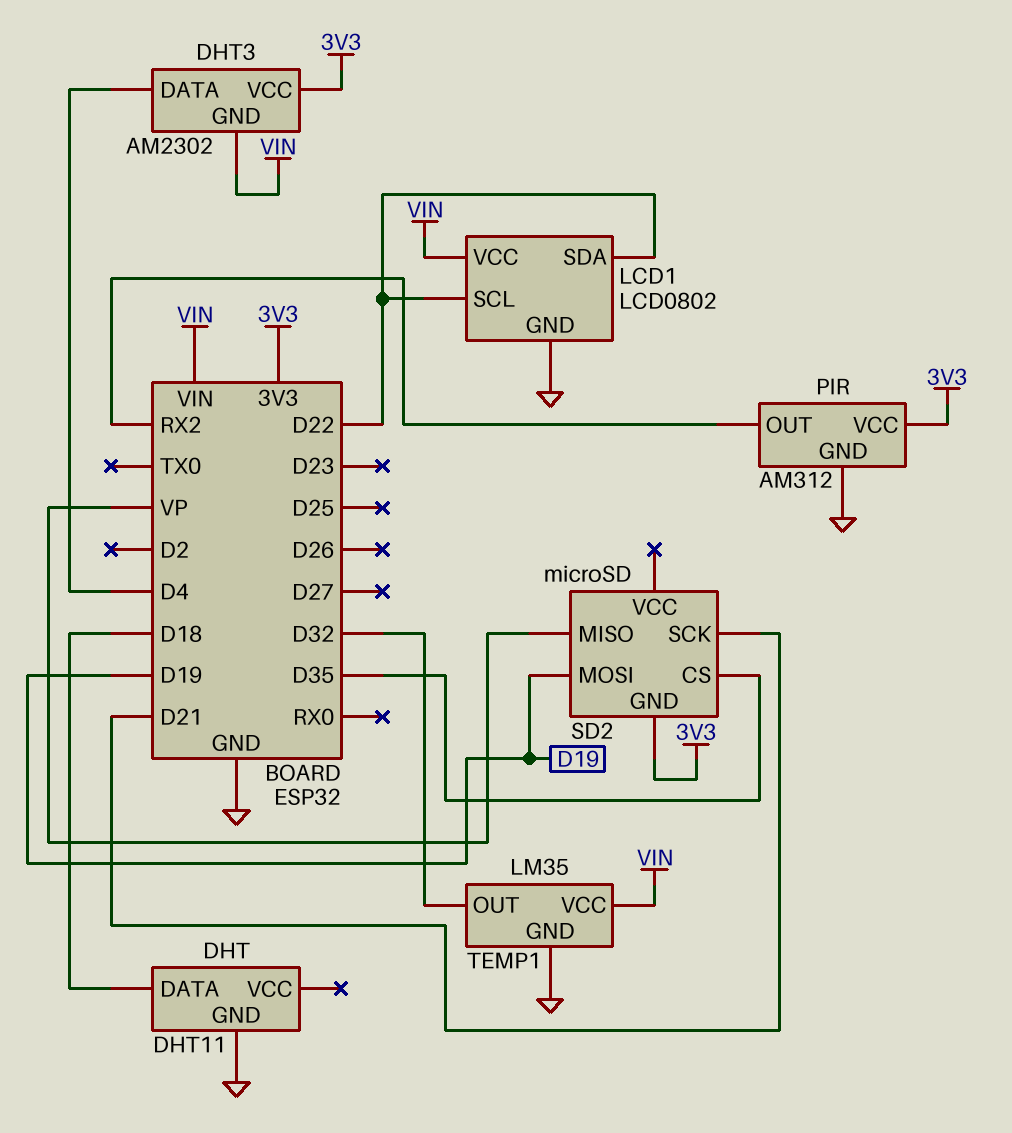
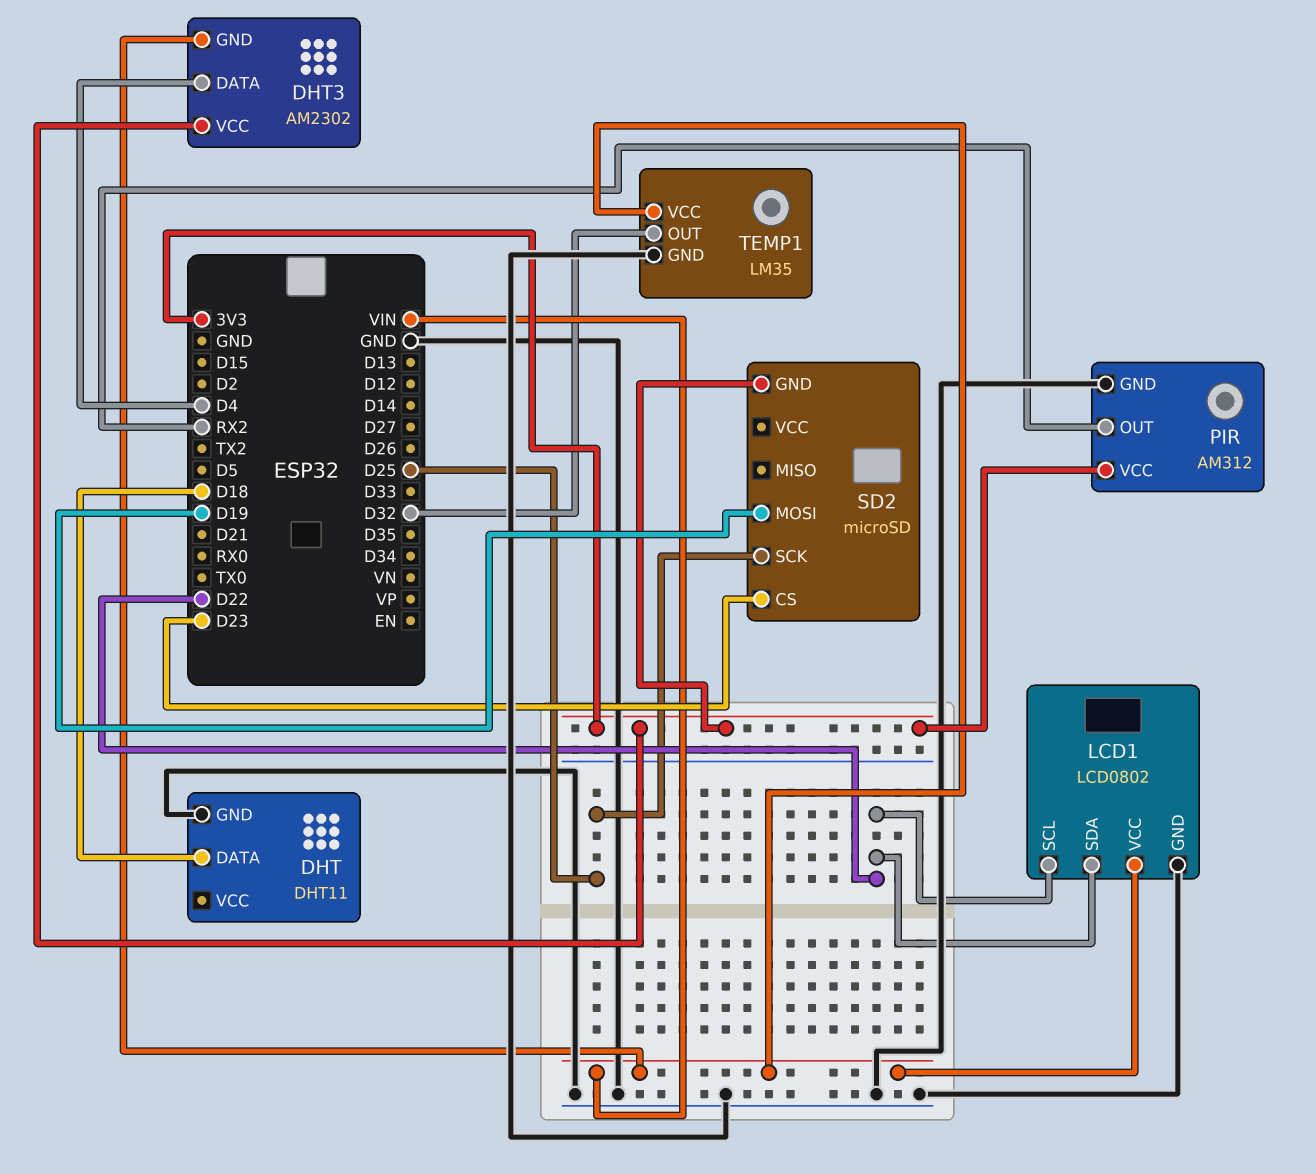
SD2 pin CS: D35 -> D23
SD2 pin MISO: VP -> none
SD2 pin SCK: D21 -> D25

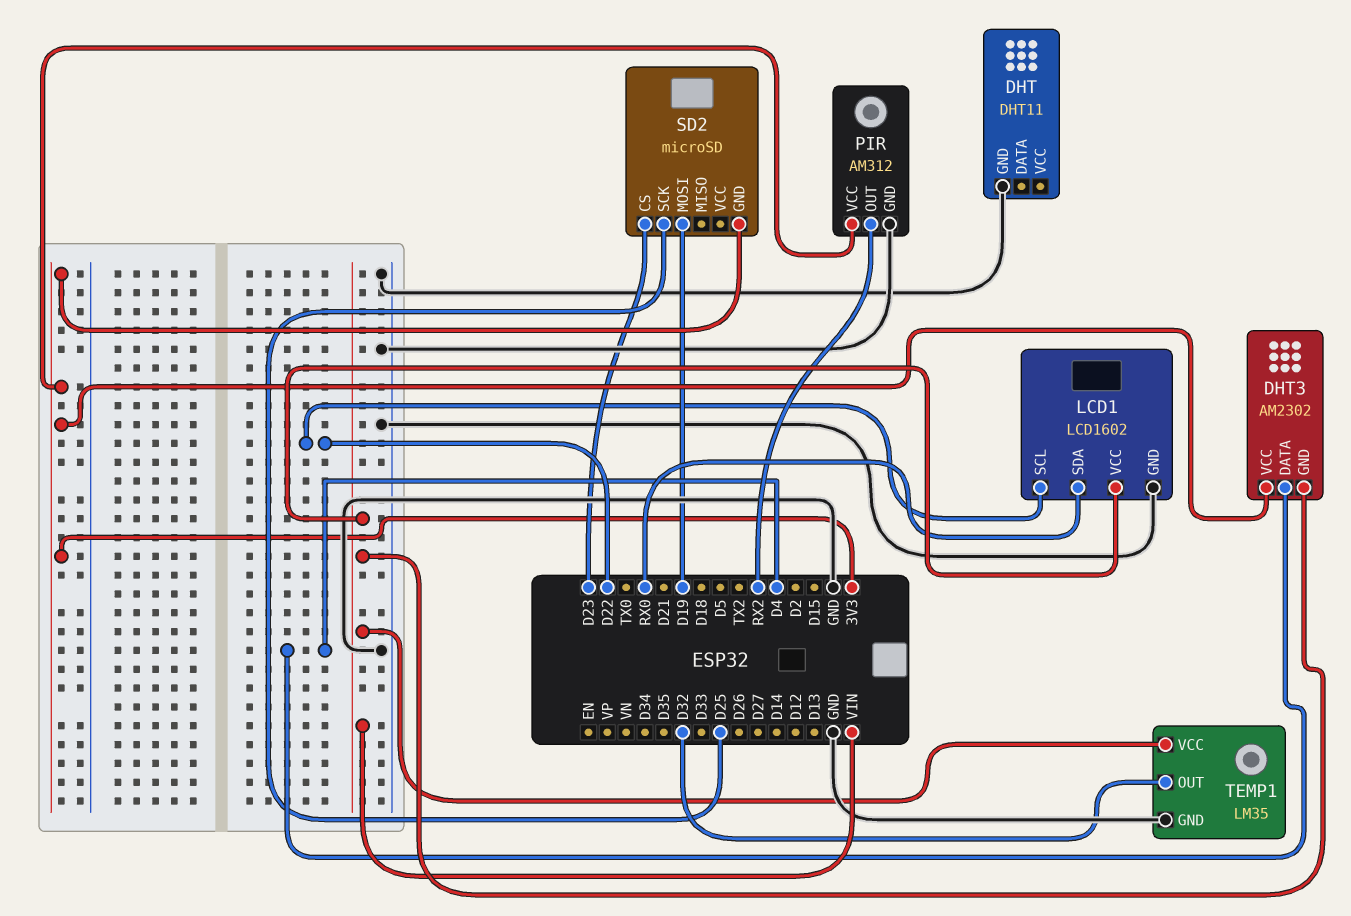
DHT pin DATA: D18 -> none
LCD1: LCD0802 -> LCD1602
LCD1 pin SDA: D22 -> RX0

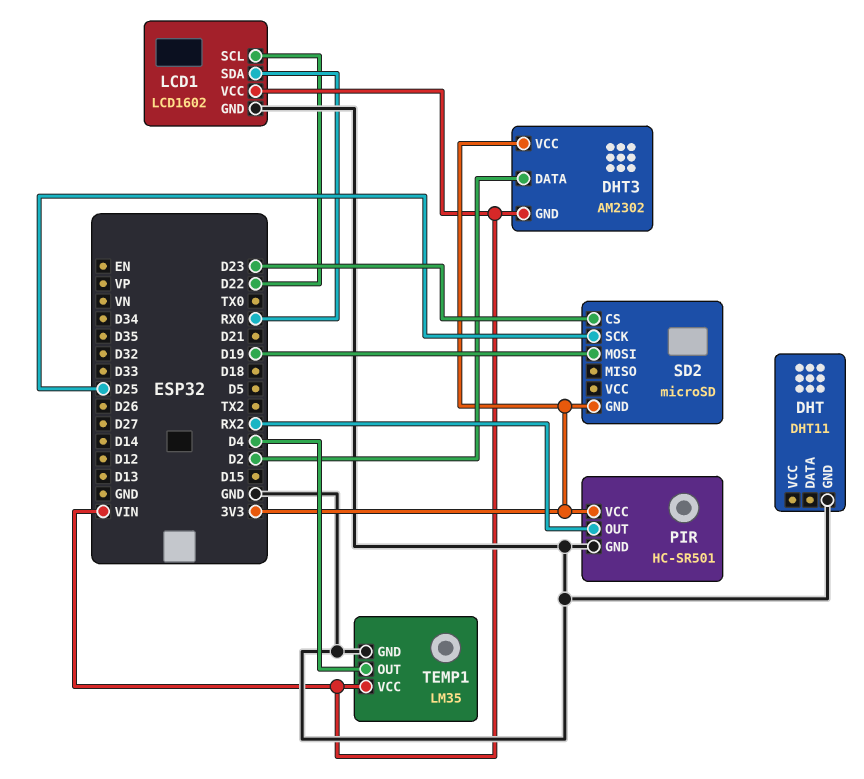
DHT3 pin DATA: D4 -> D2
PIR: AM312 -> HC-SR501
TEMP1 pin OUT: D32 -> D4

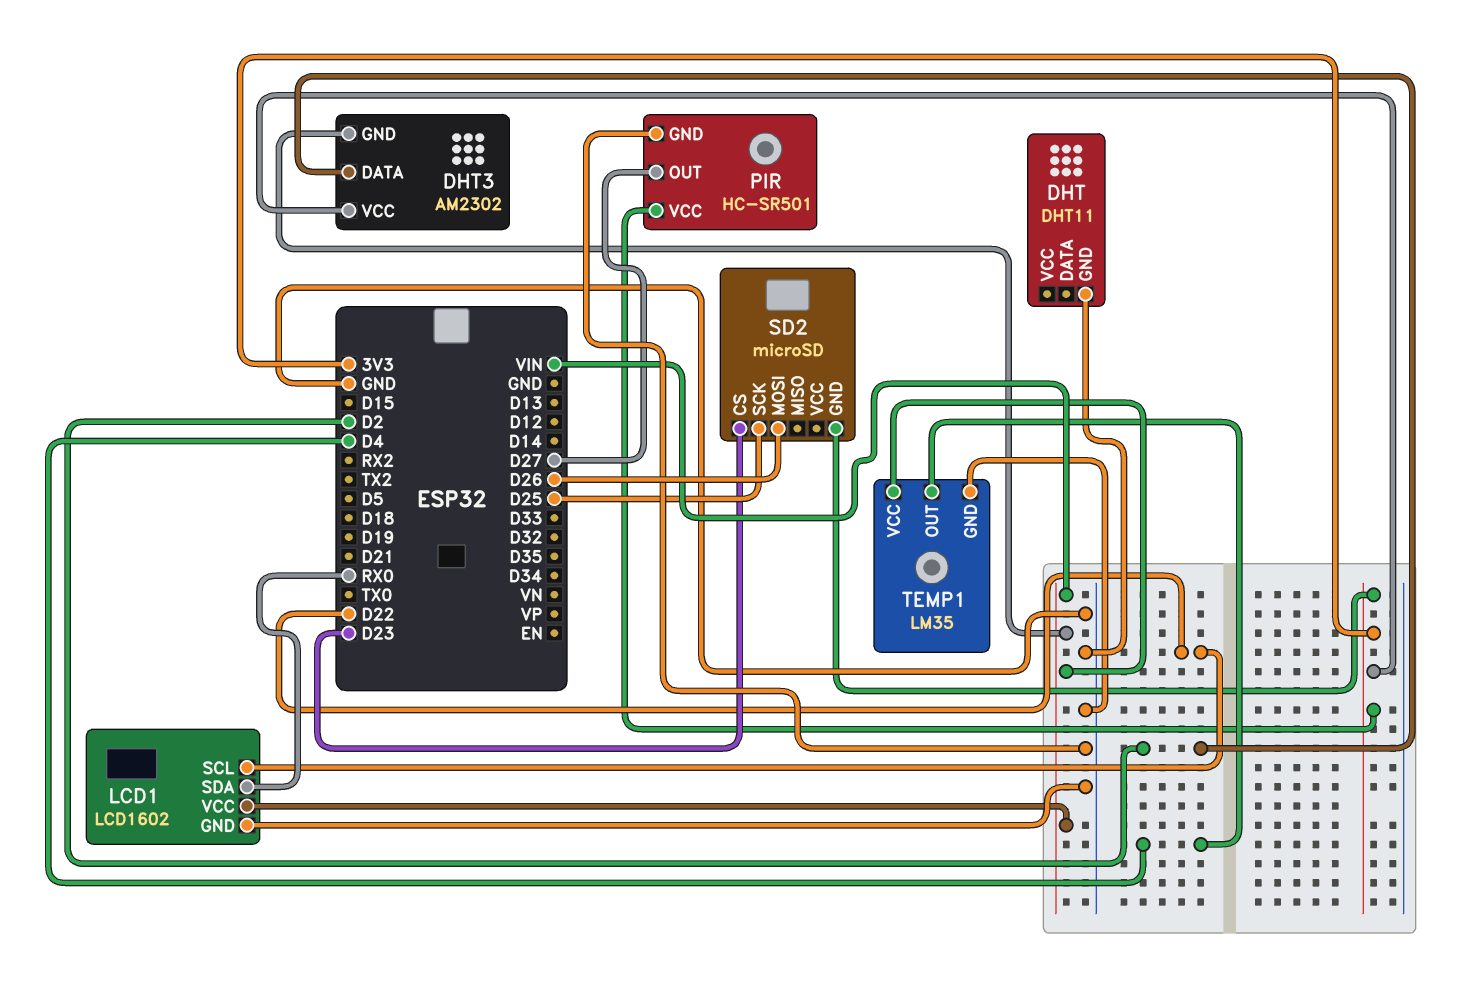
PIR pin OUT: RX2 -> D27
SD2 pin MOSI: D19 -> D26

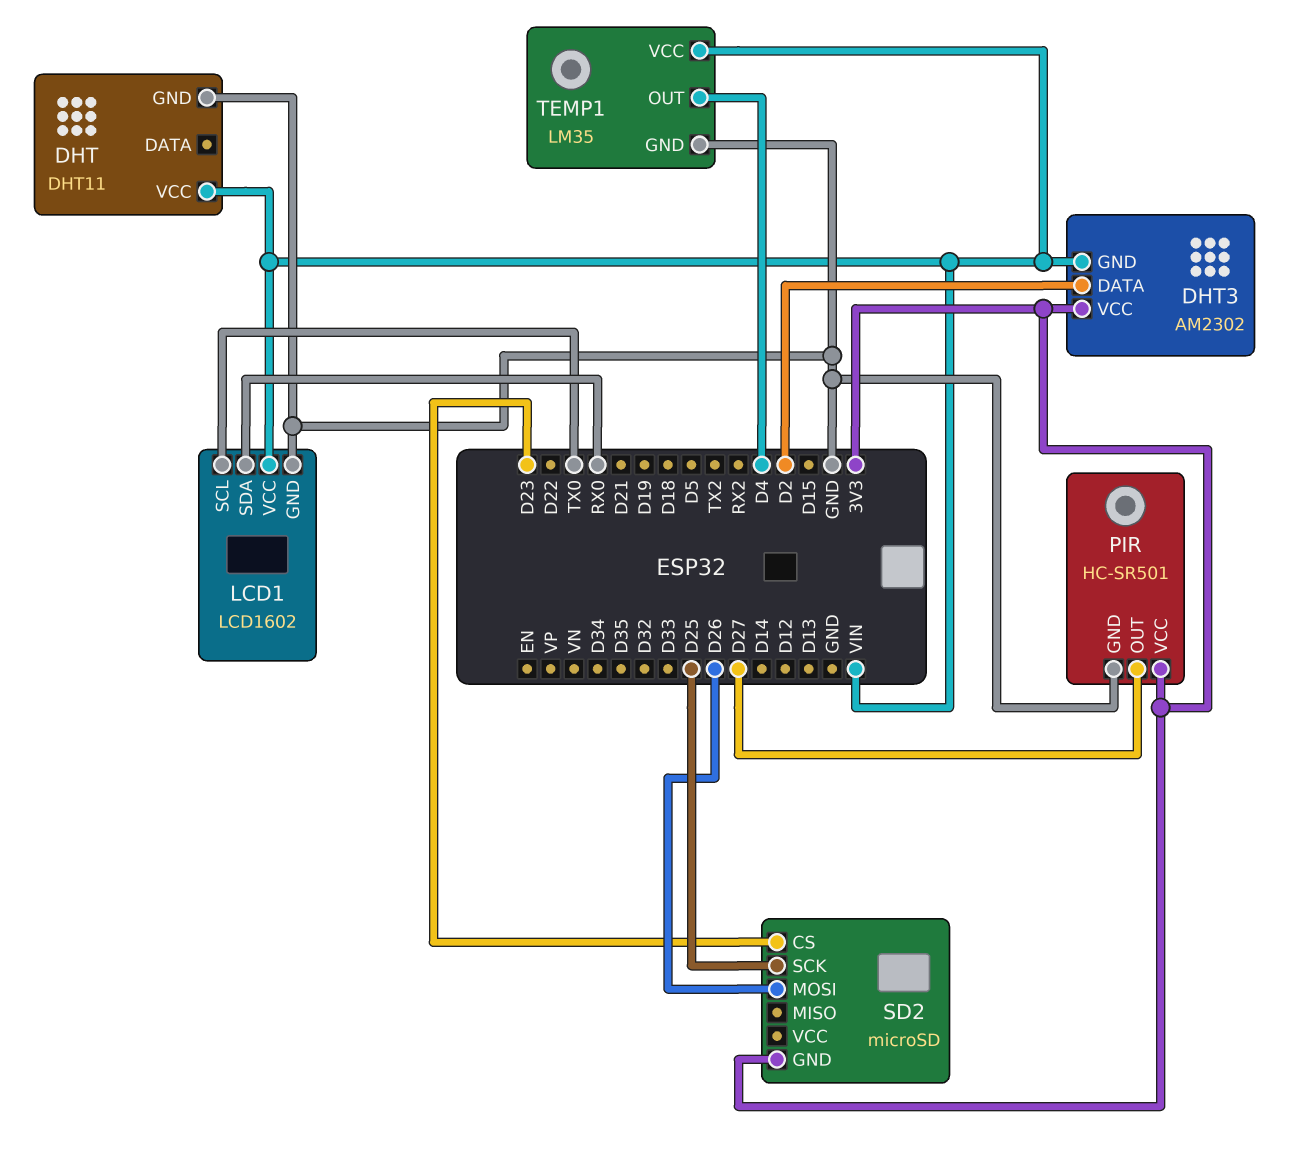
DHT pin VCC: none -> VIN
LCD1 pin SCL: D22 -> TX0

